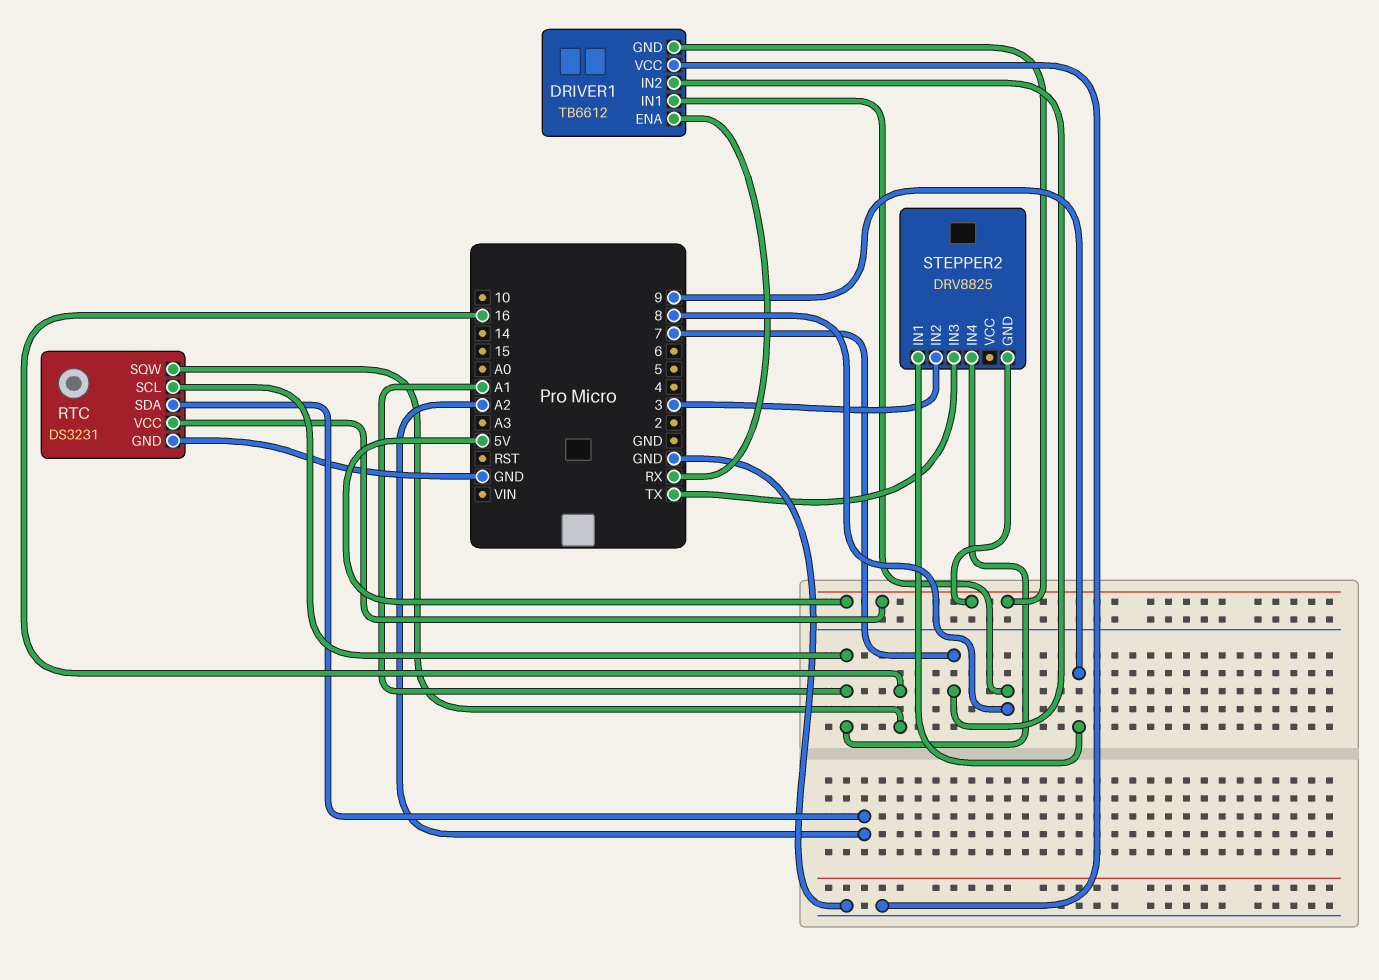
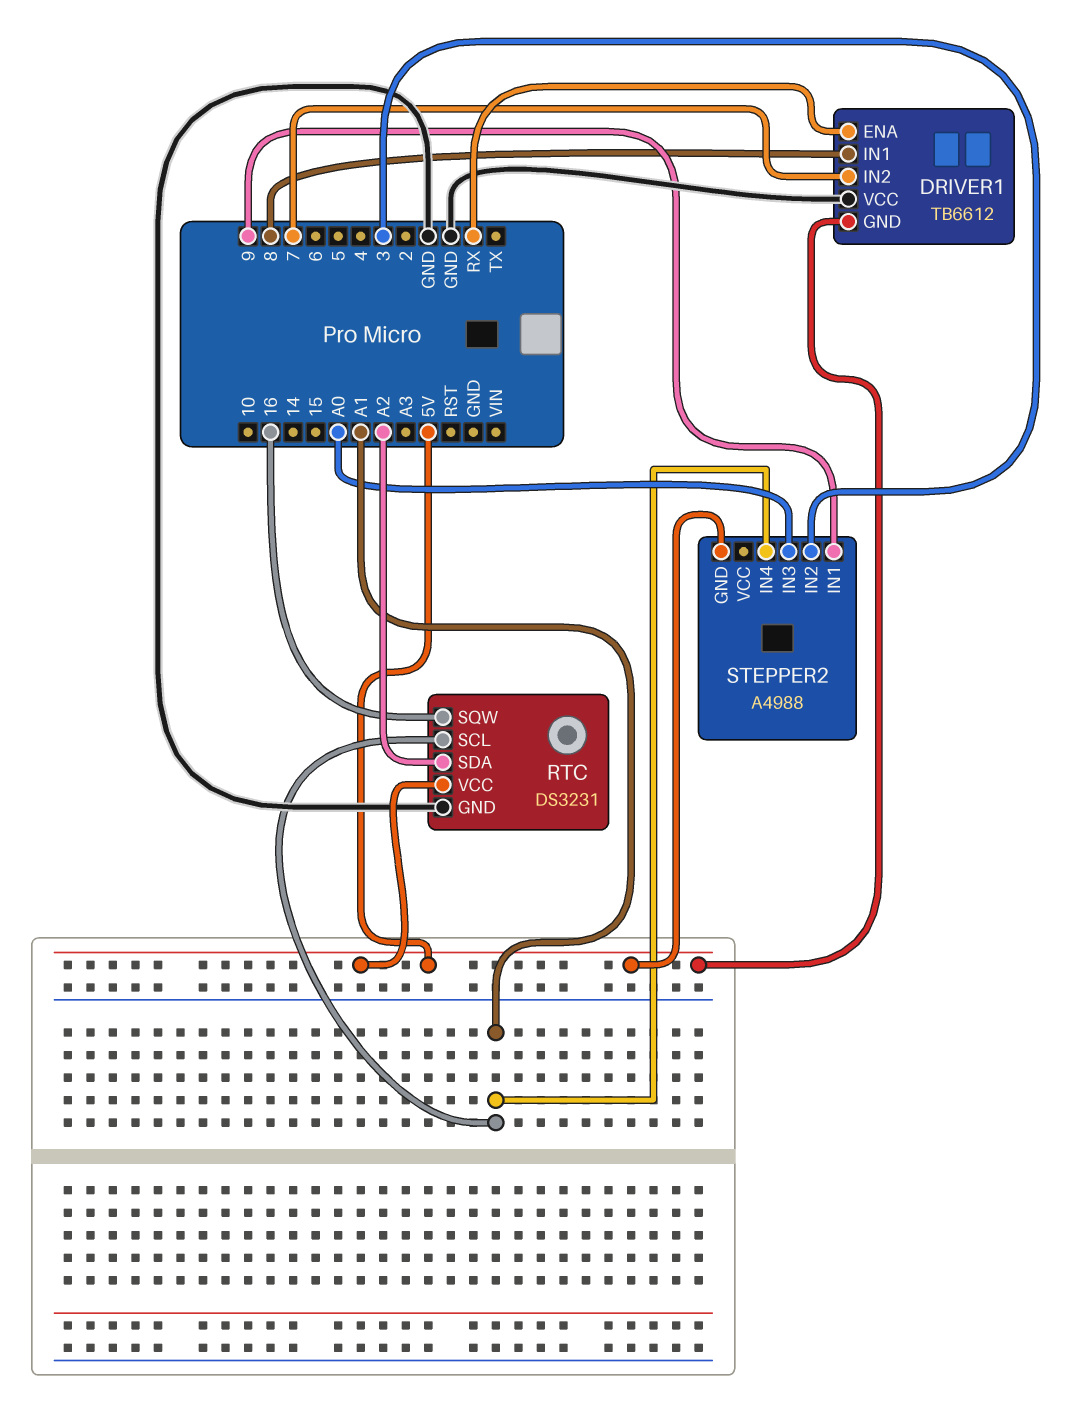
STEPPER2: DRV8825 -> A4988
STEPPER2 pin IN3: TX -> A0

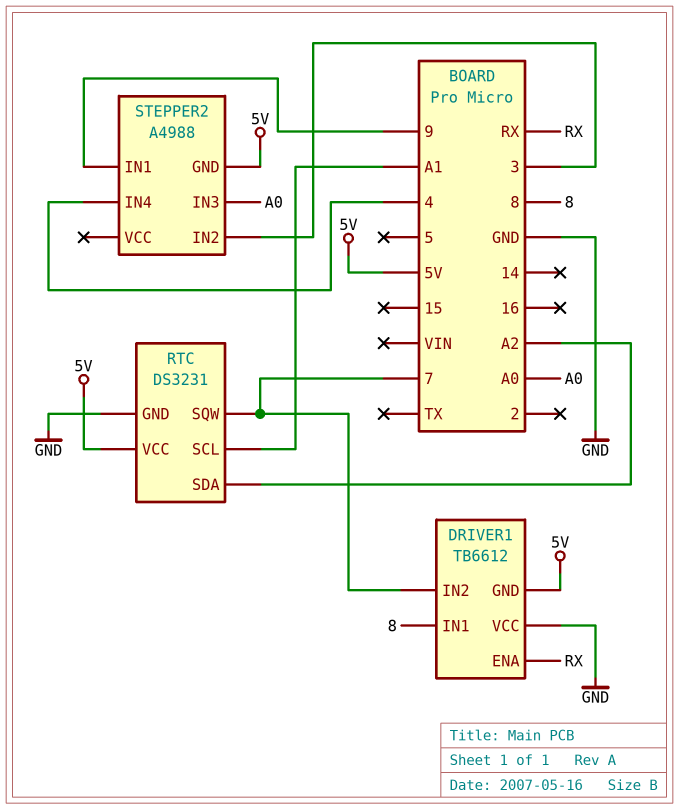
RTC pin SQW: 16 -> 7
STEPPER2 pin IN4: A1 -> 4

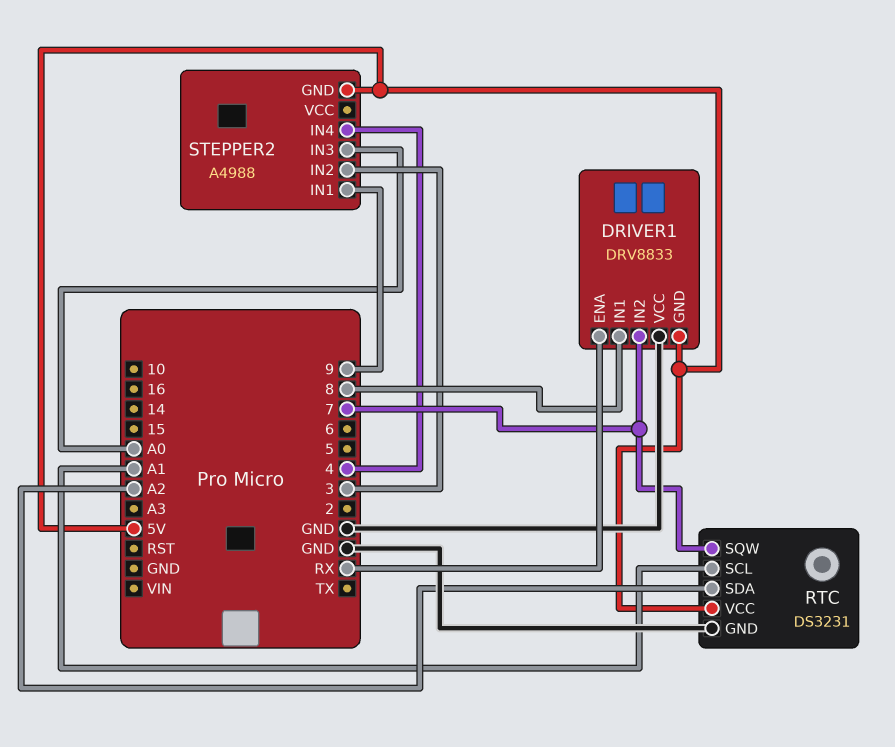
DRIVER1: TB6612 -> DRV8833

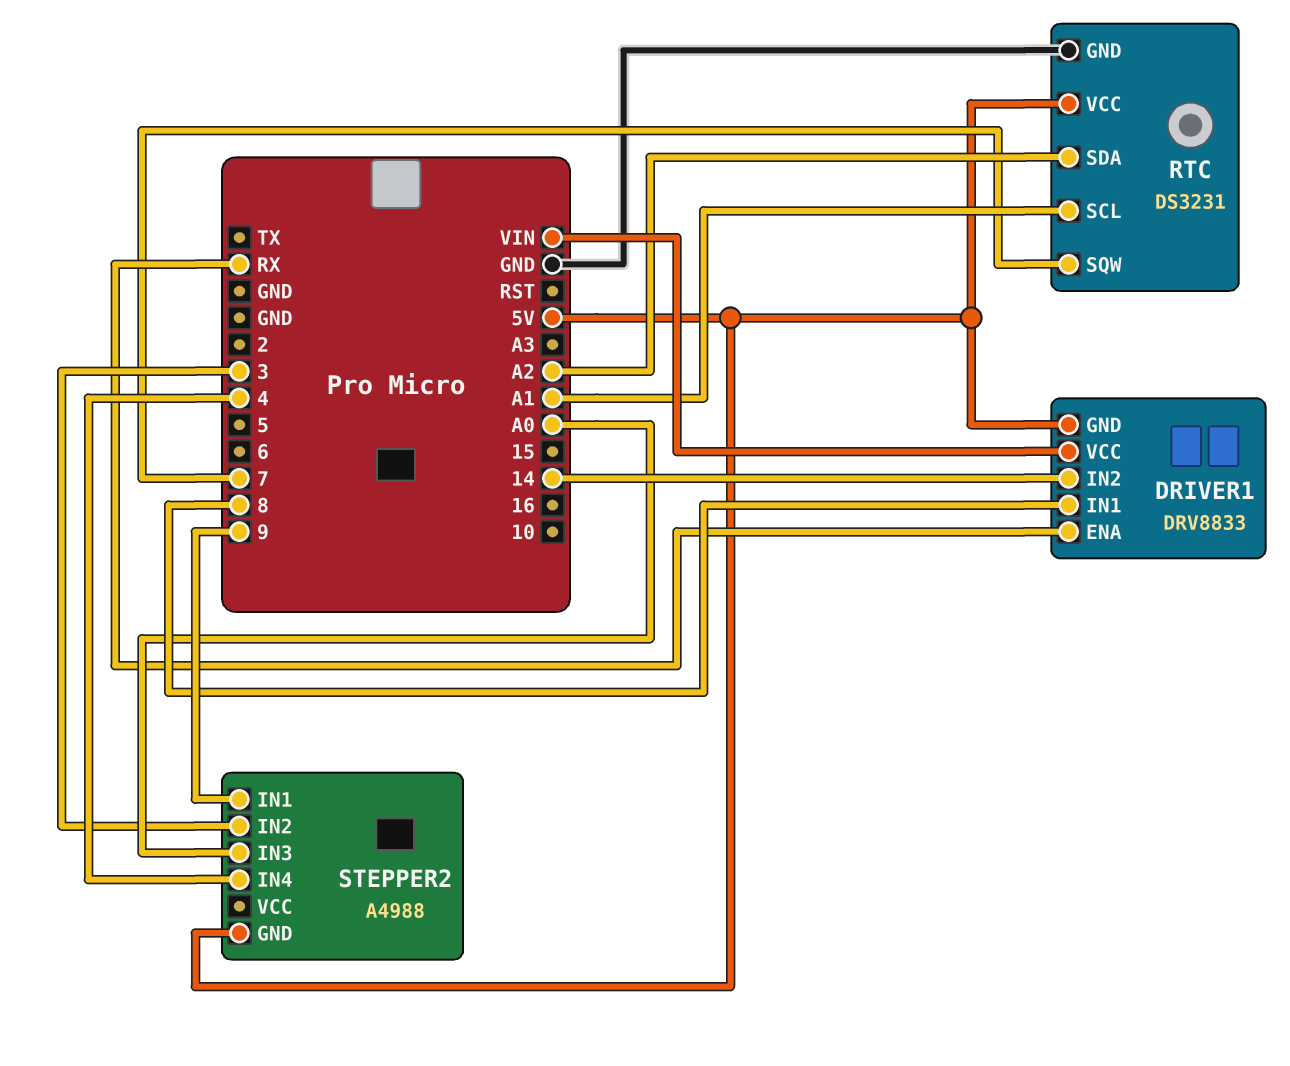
DRIVER1 pin IN2: 7 -> 14
DRIVER1 pin VCC: GND -> VIN

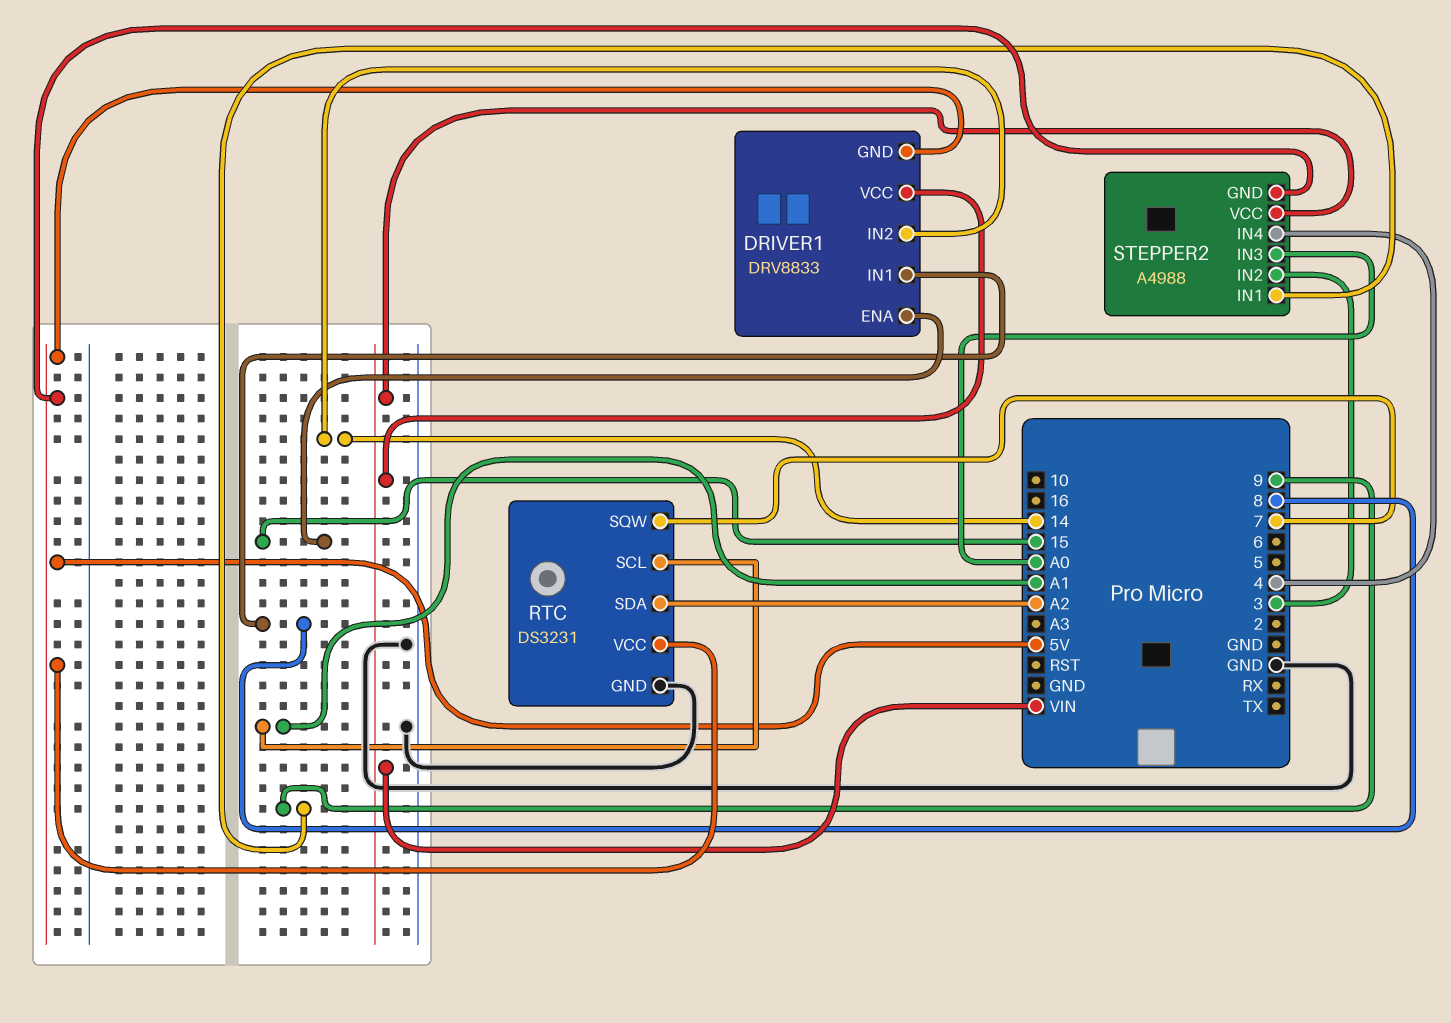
DRIVER1 pin ENA: RX -> 15
STEPPER2 pin VCC: none -> VIN

